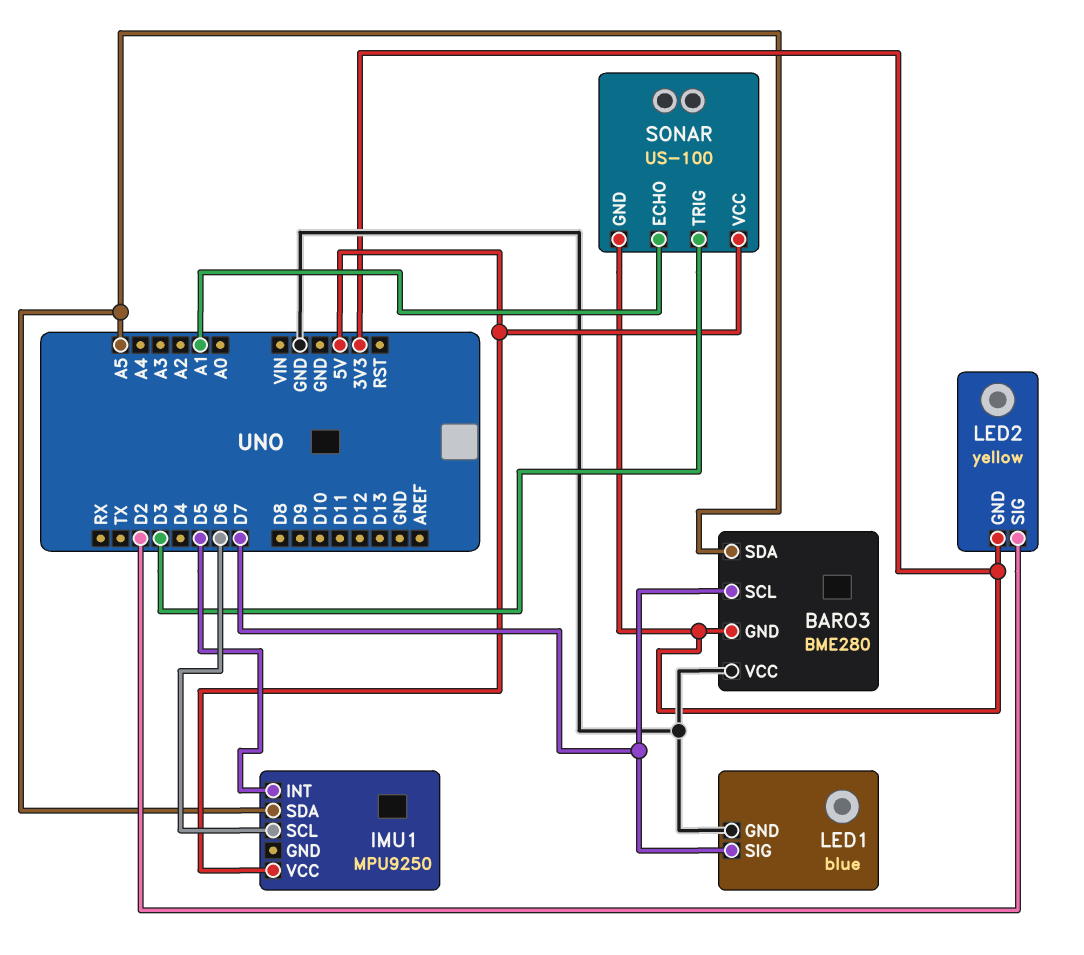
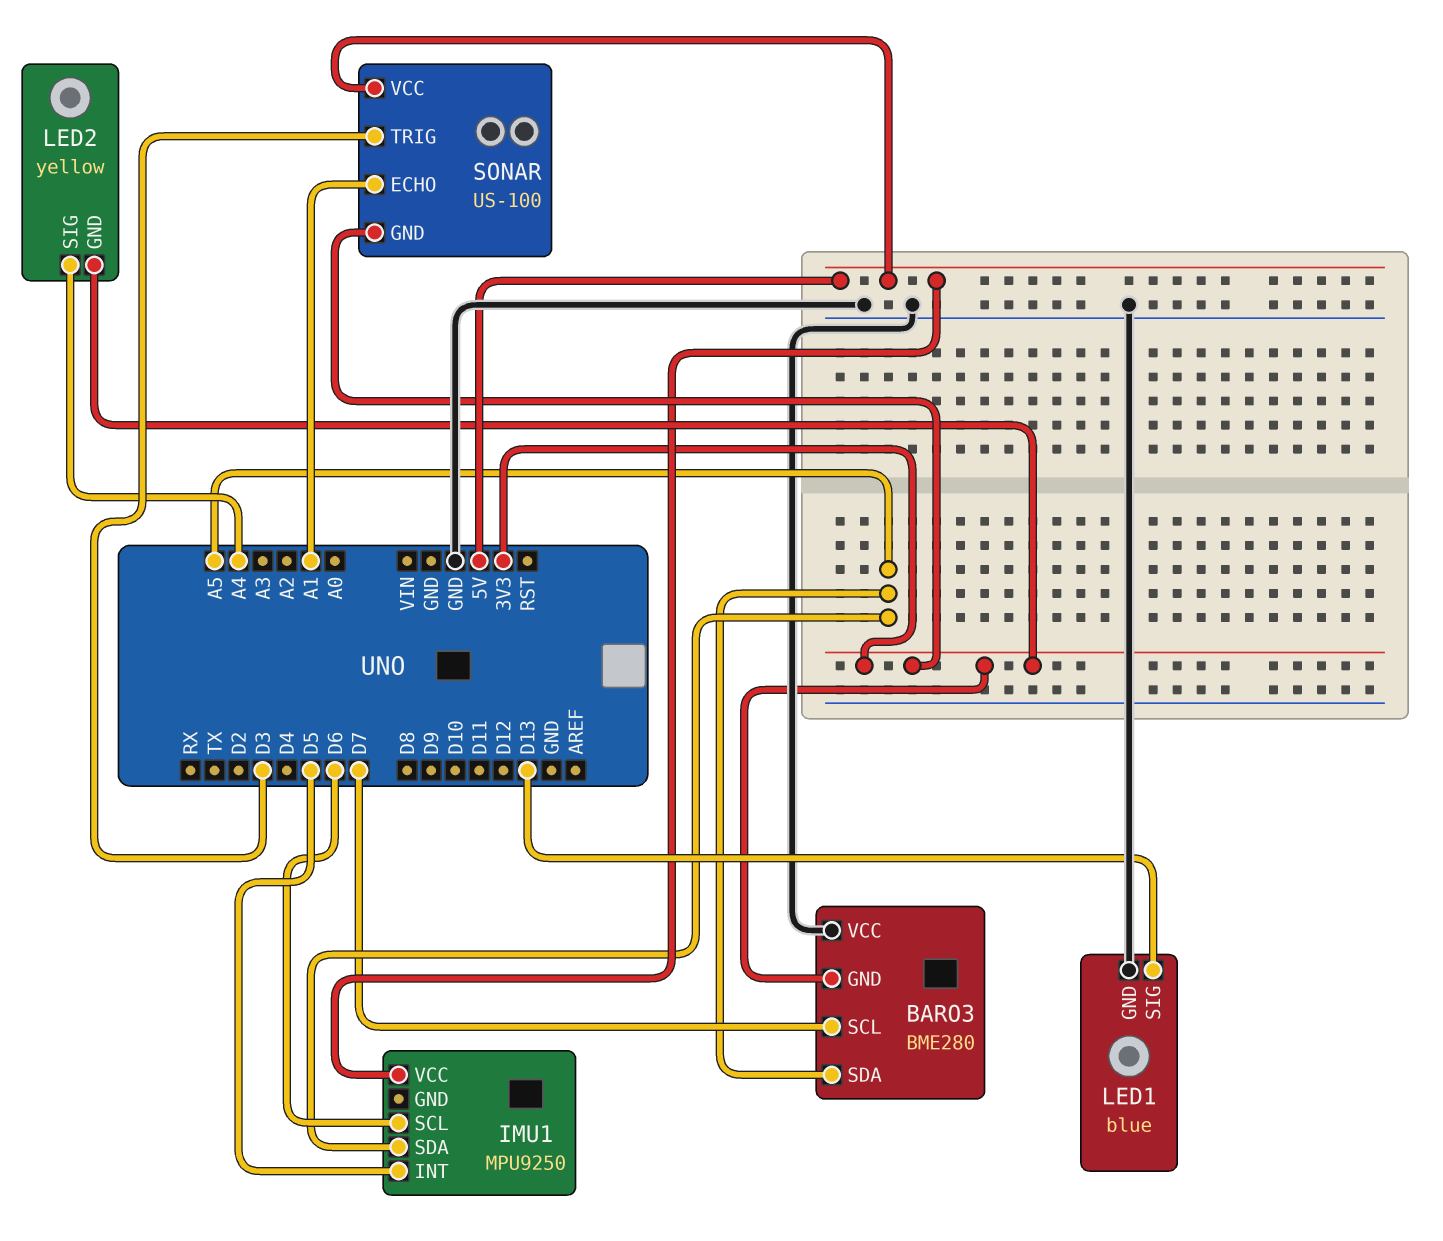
LED1 pin SIG: D7 -> D13
LED2 pin SIG: D2 -> A4

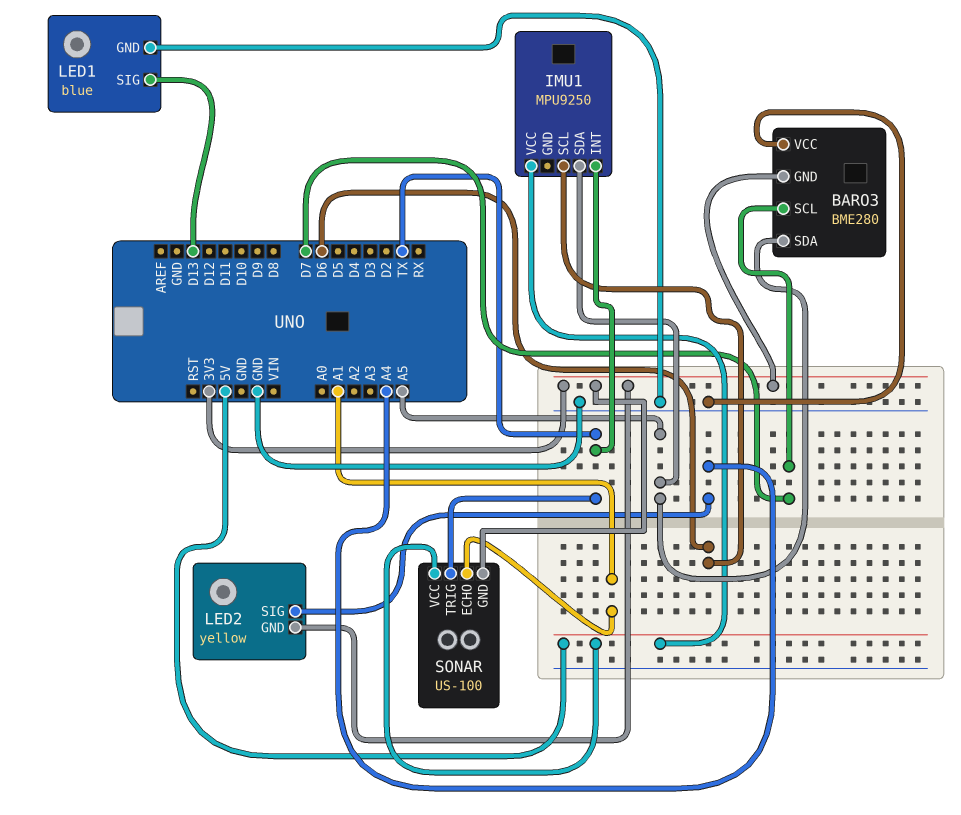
IMU1 pin INT: D5 -> TX
SONAR pin TRIG: D3 -> TX

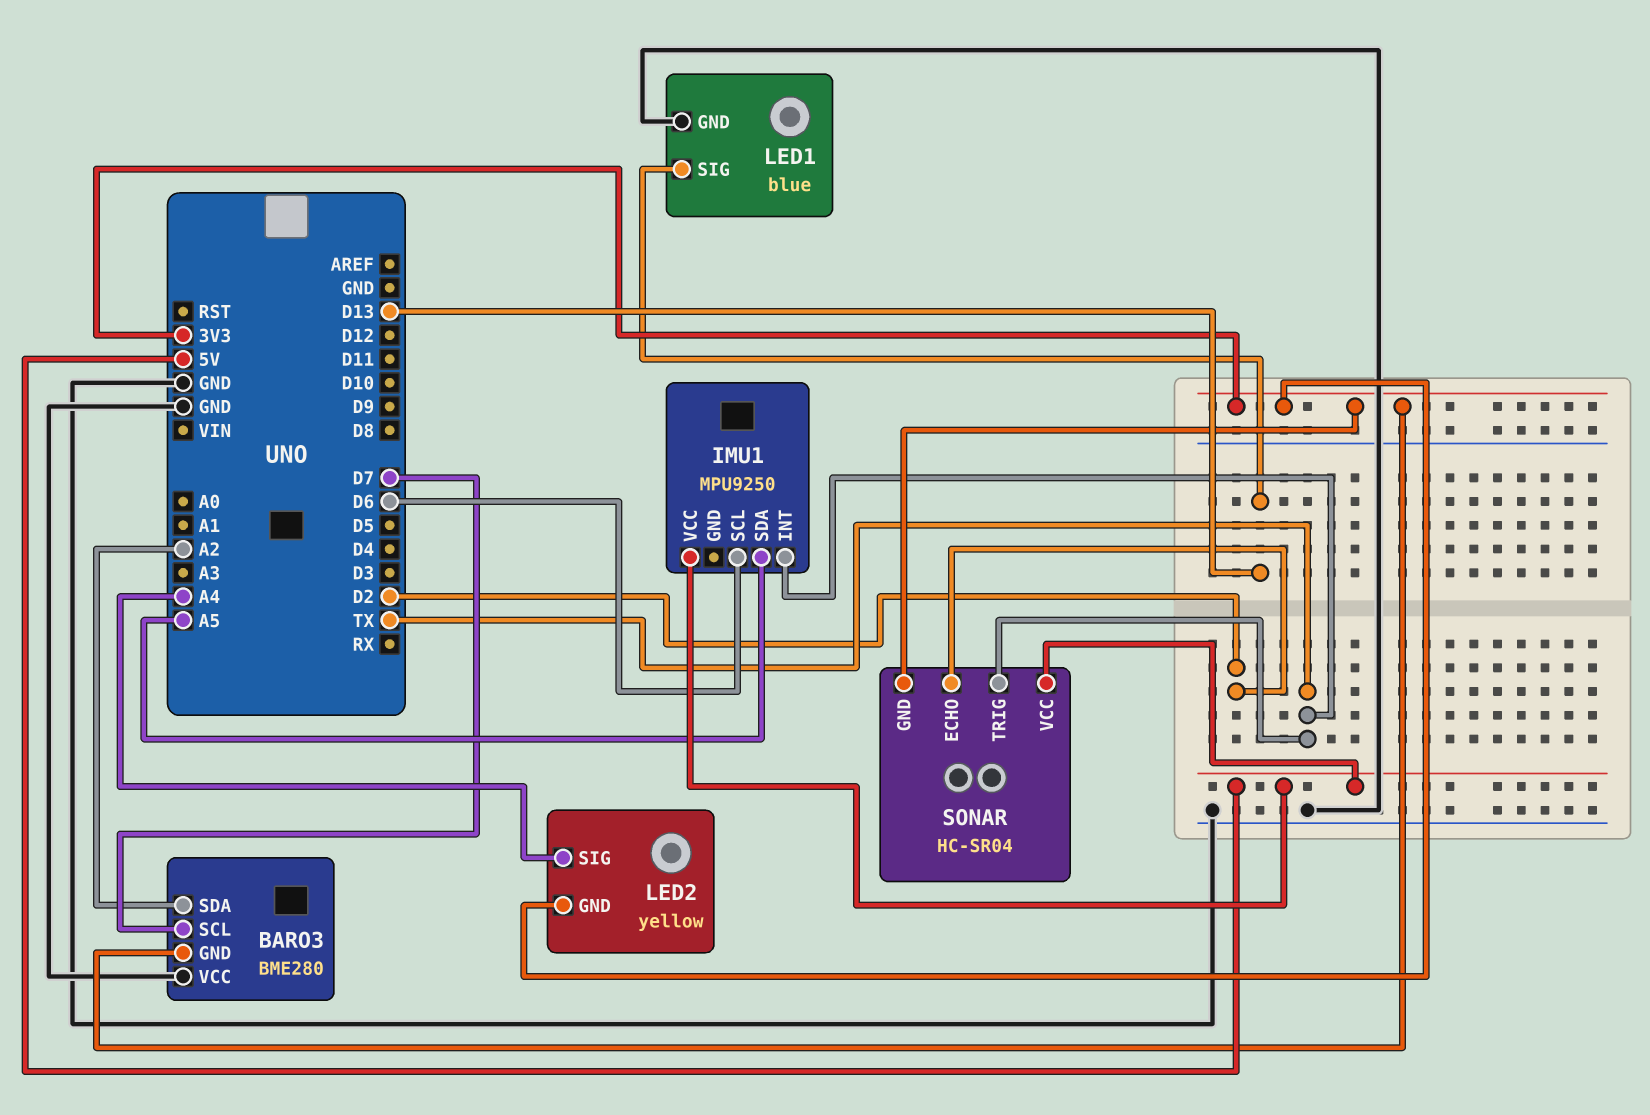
BARO3 pin SDA: A5 -> A2
SONAR: US-100 -> HC-SR04
SONAR pin ECHO: A1 -> D2

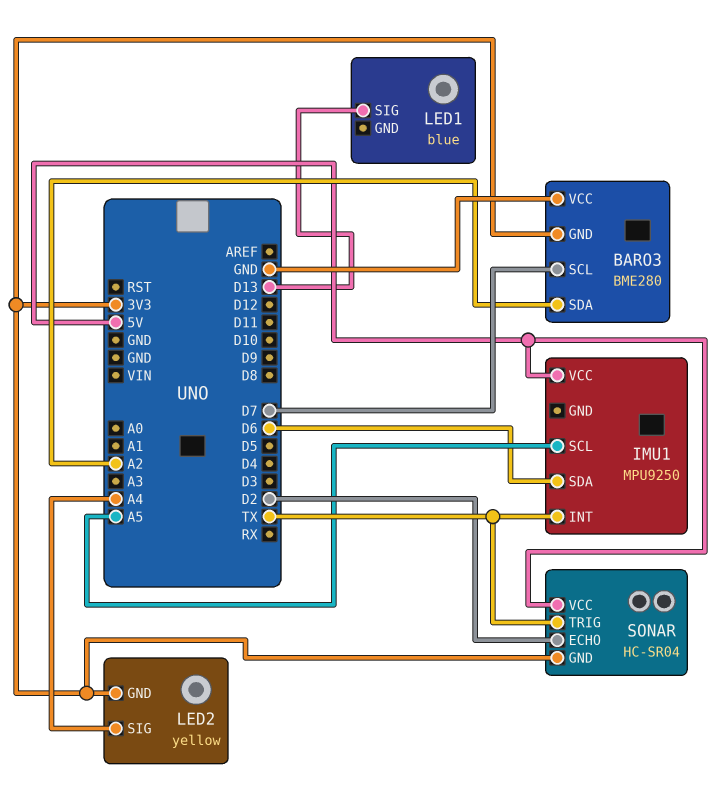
IMU1 pin SCL: D6 -> A5
IMU1 pin SDA: A5 -> D6
LED1 pin GND: GND -> none

